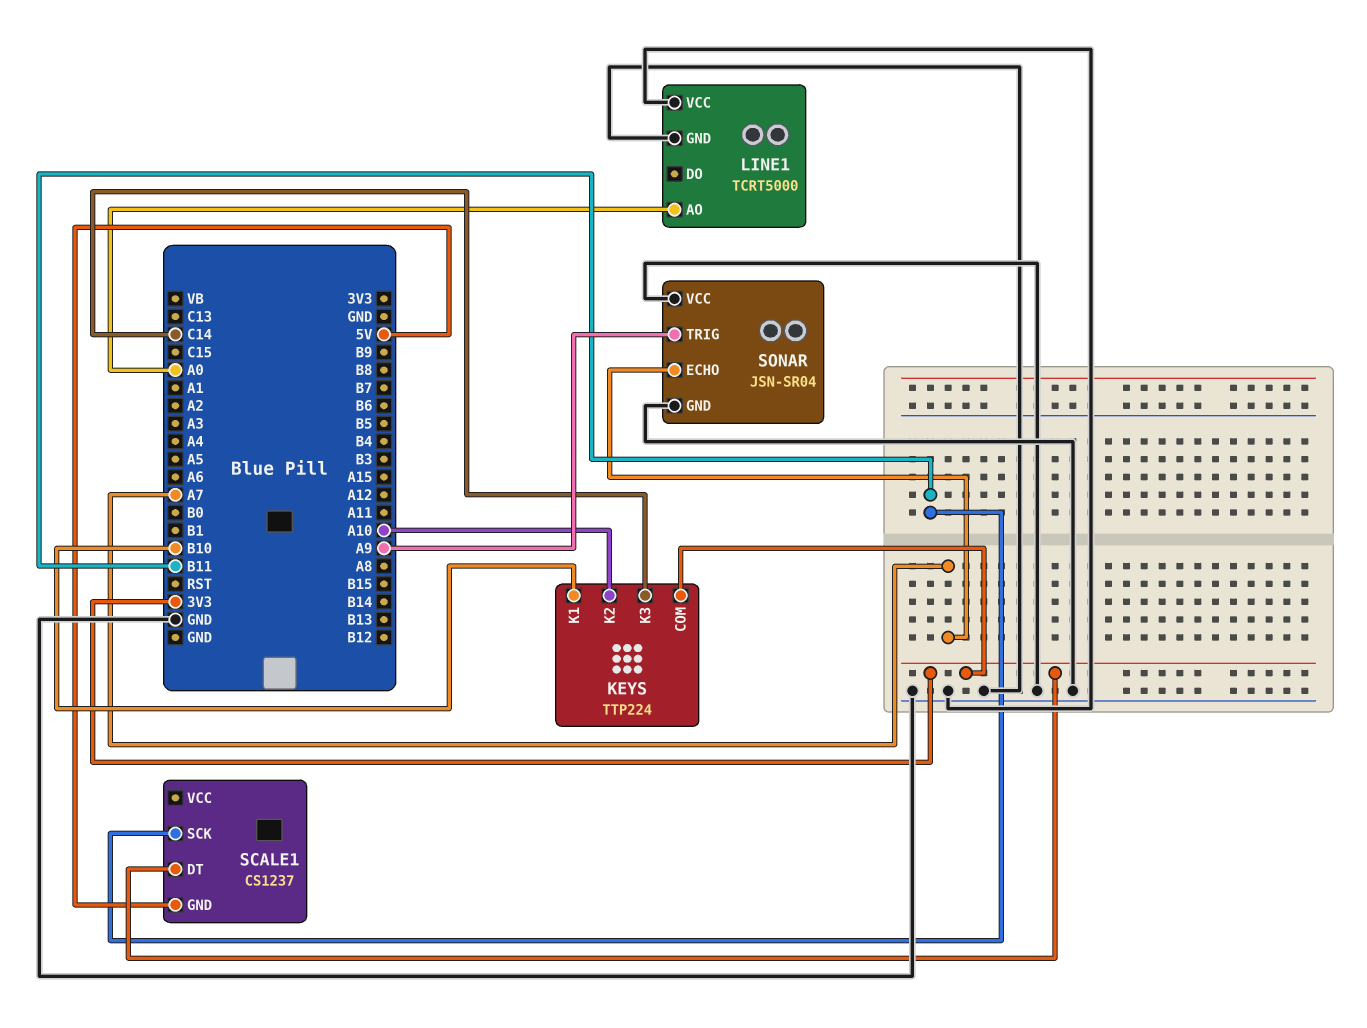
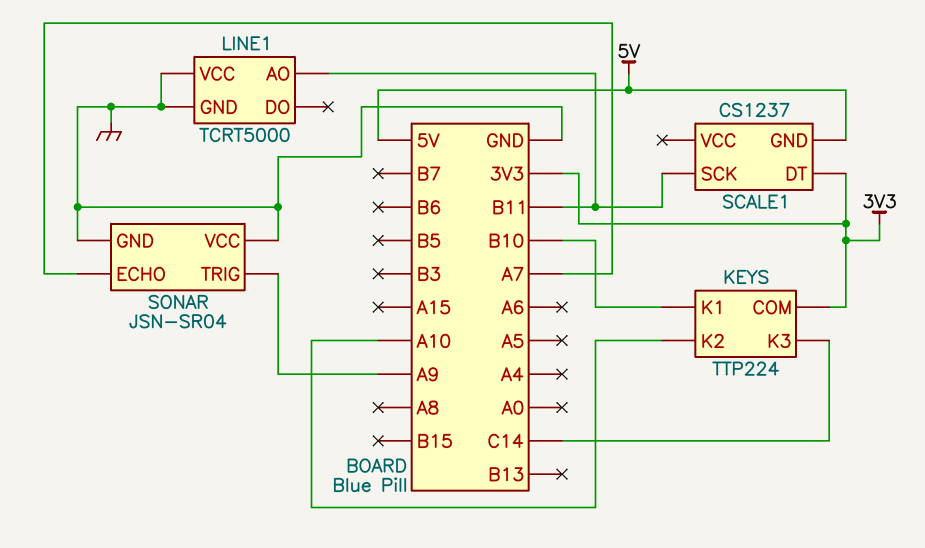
LINE1 pin AO: A0 -> B11

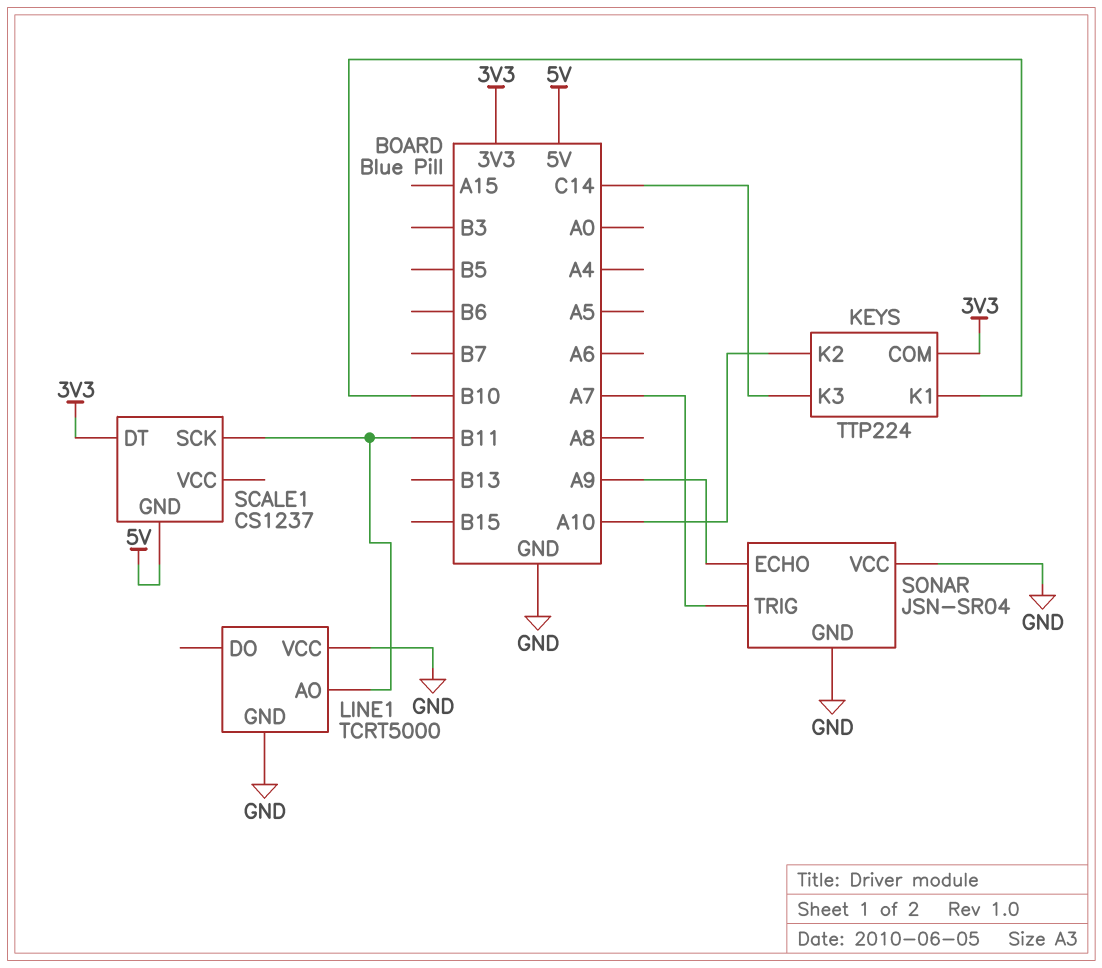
SONAR pin ECHO: A7 -> A9
SONAR pin TRIG: A9 -> A7

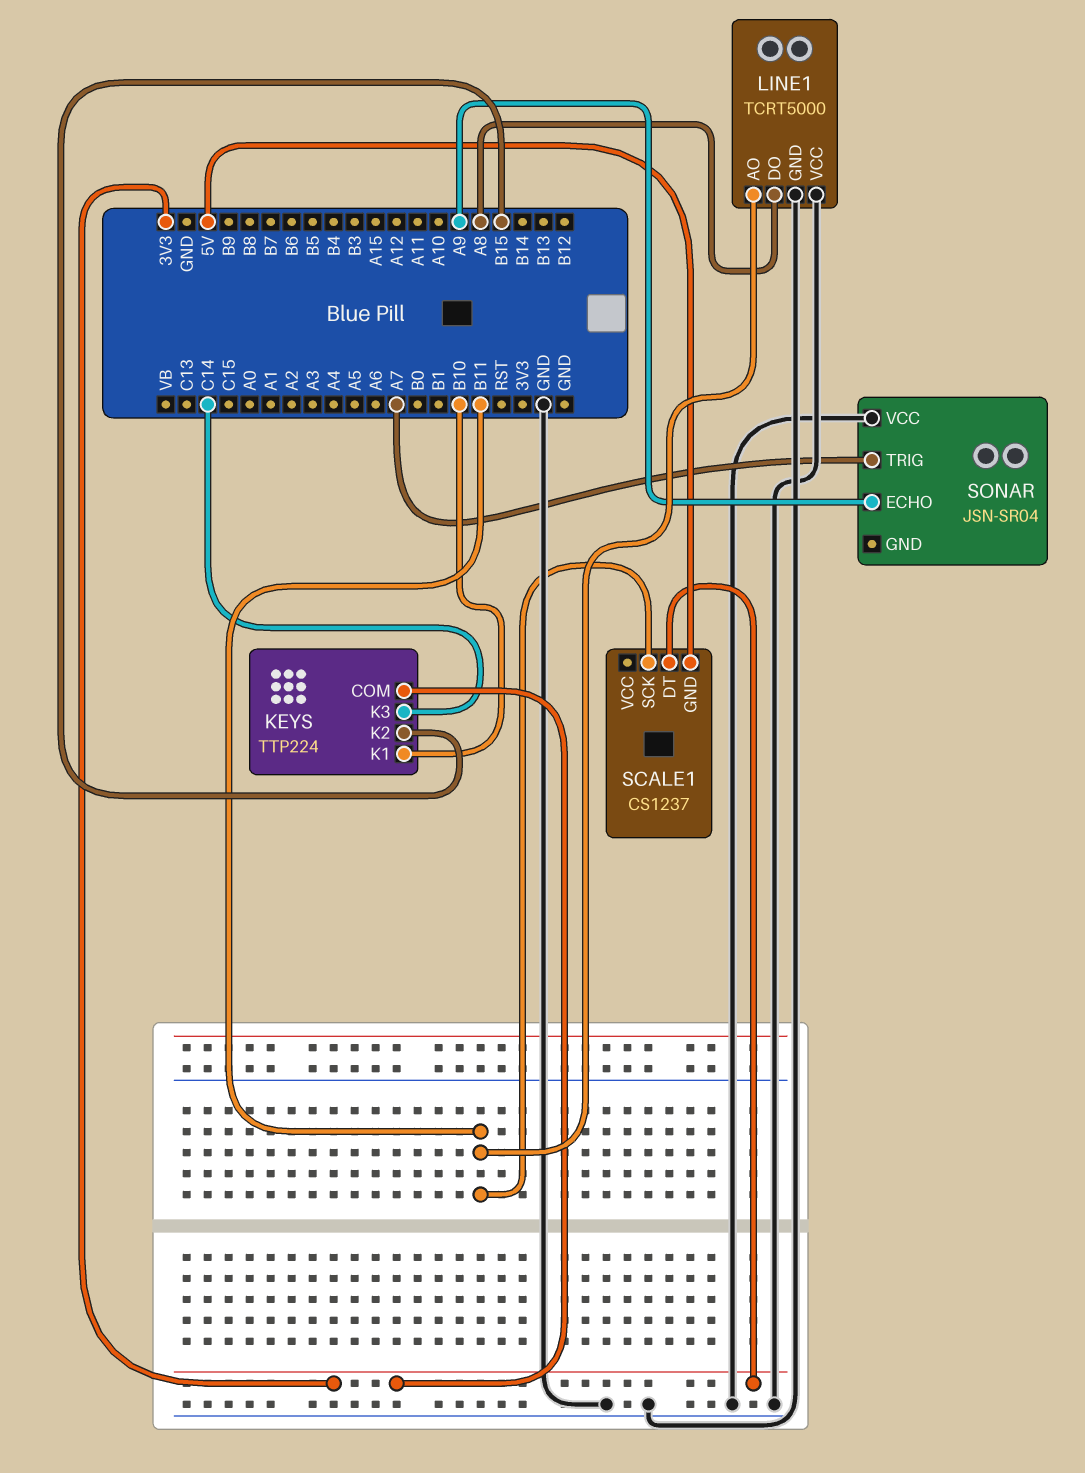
KEYS pin K2: A10 -> B15
LINE1 pin DO: none -> A8
SONAR pin GND: GND -> none

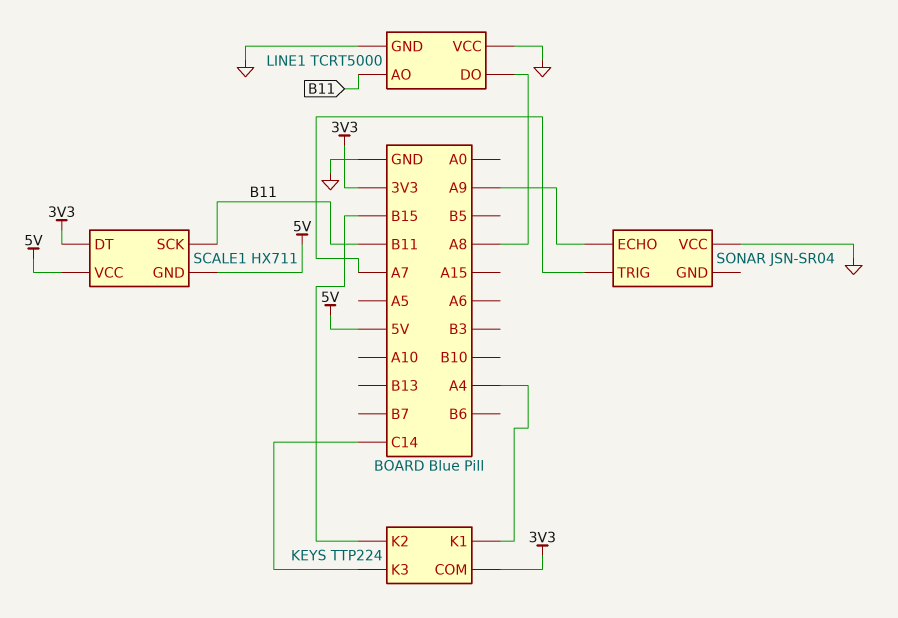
KEYS pin K1: B10 -> A4
SCALE1: CS1237 -> HX711
SCALE1 pin VCC: none -> 5V

